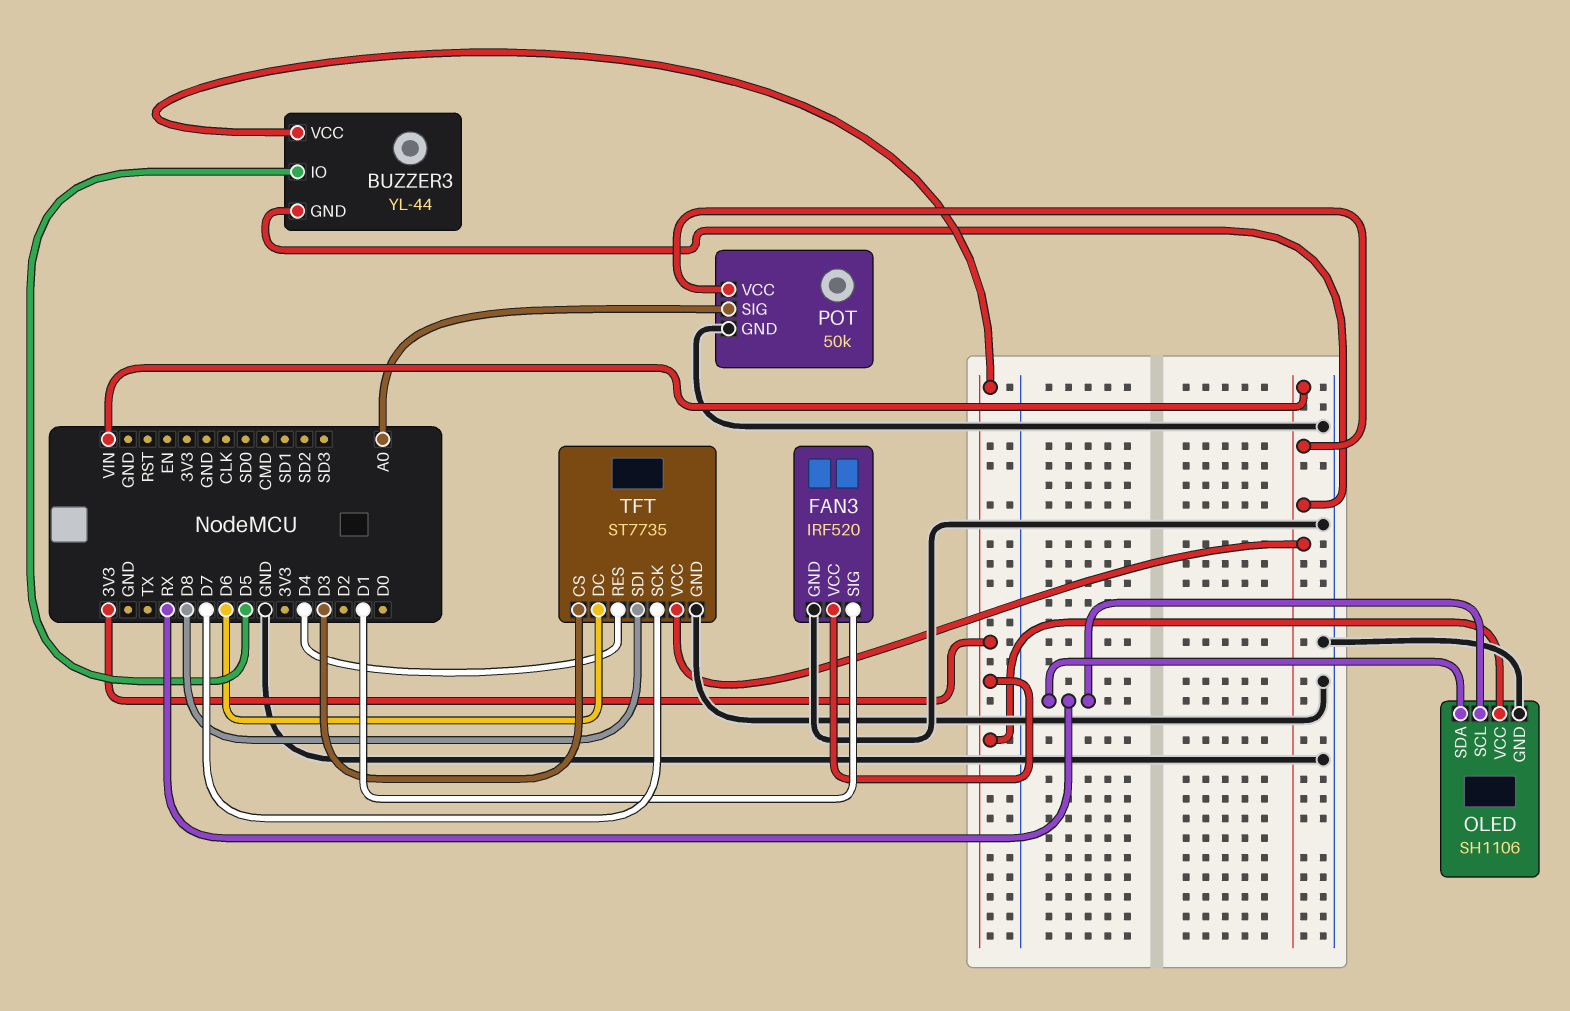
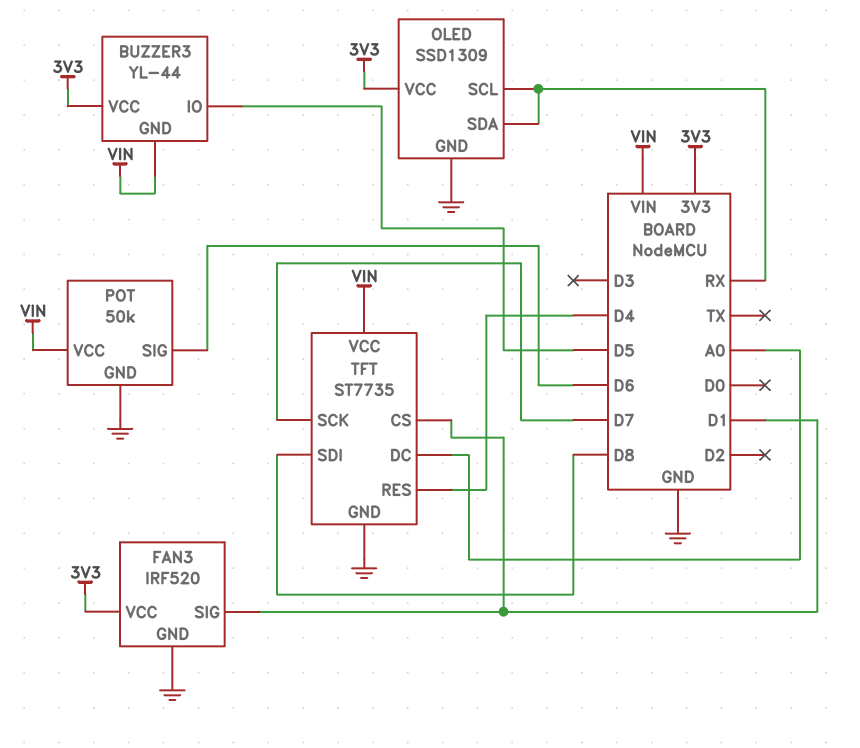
OLED: SH1106 -> SSD1309
POT pin SIG: A0 -> D6
TFT pin CS: D3 -> D1
TFT pin DC: D6 -> A0

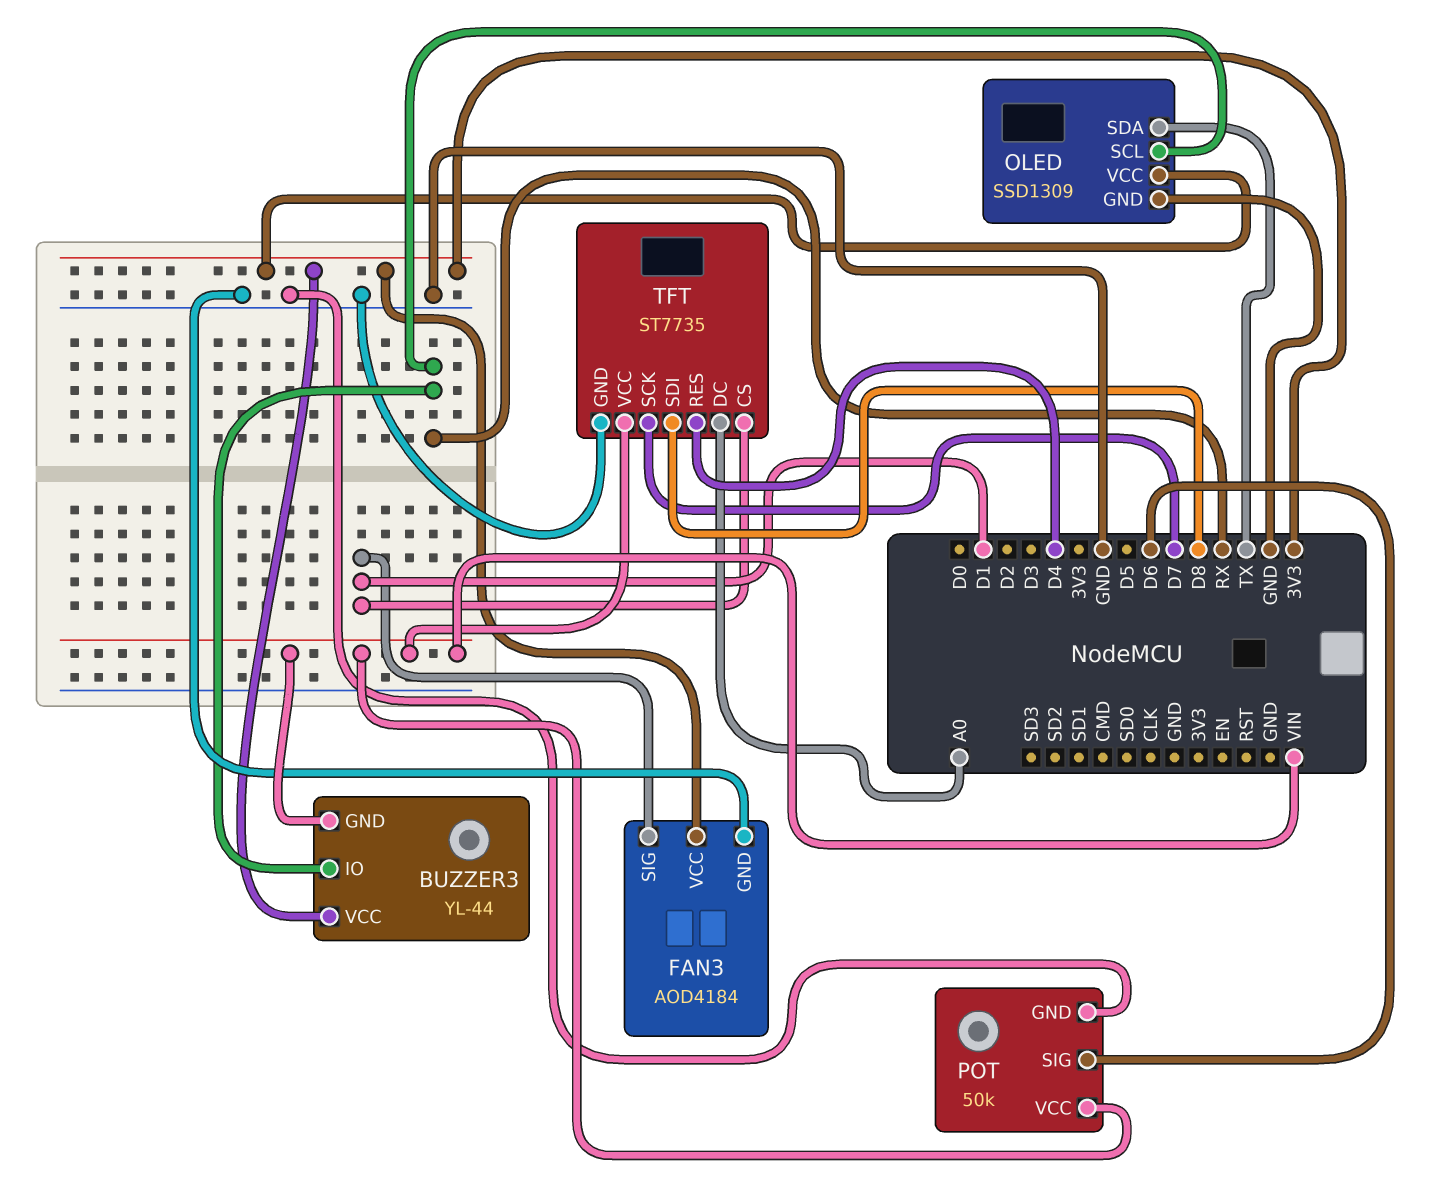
BUZZER3 pin IO: D5 -> RX
FAN3: IRF520 -> AOD4184
OLED pin SDA: RX -> TX

